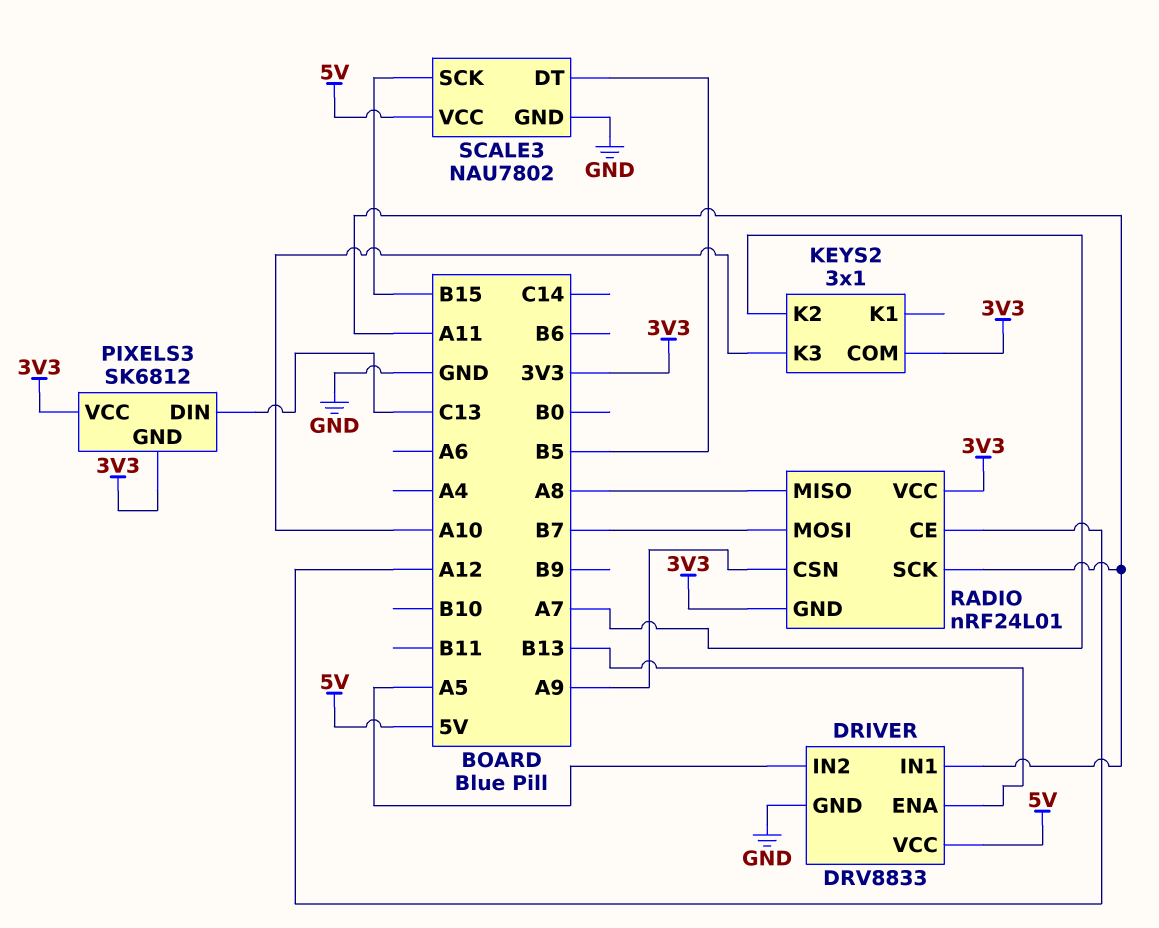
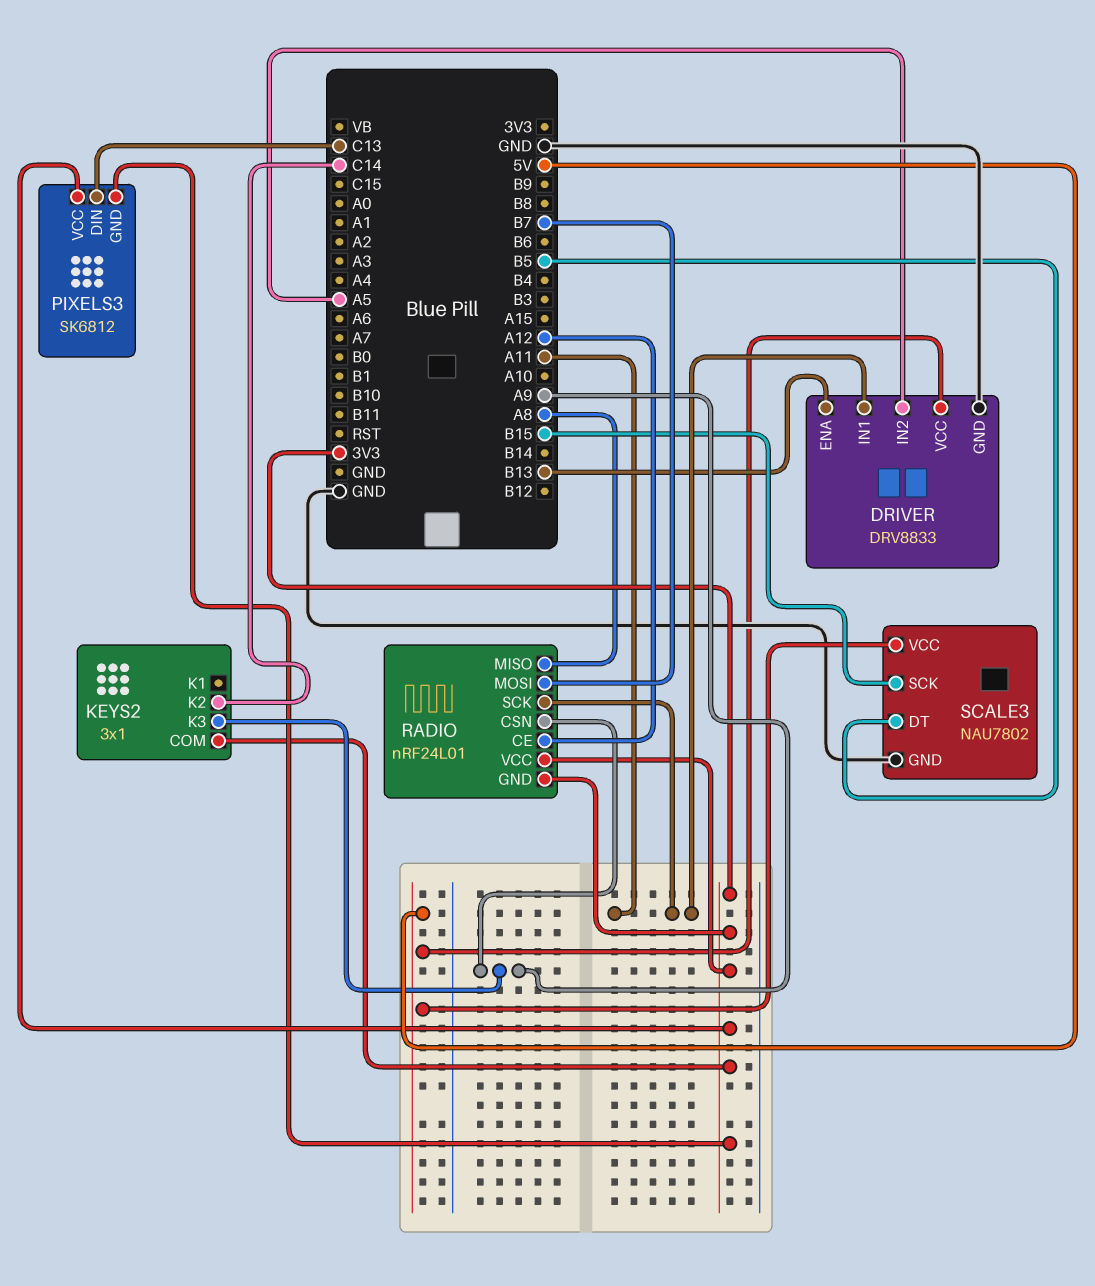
KEYS2 pin K2: A7 -> C14
KEYS2 pin K3: A10 -> A9

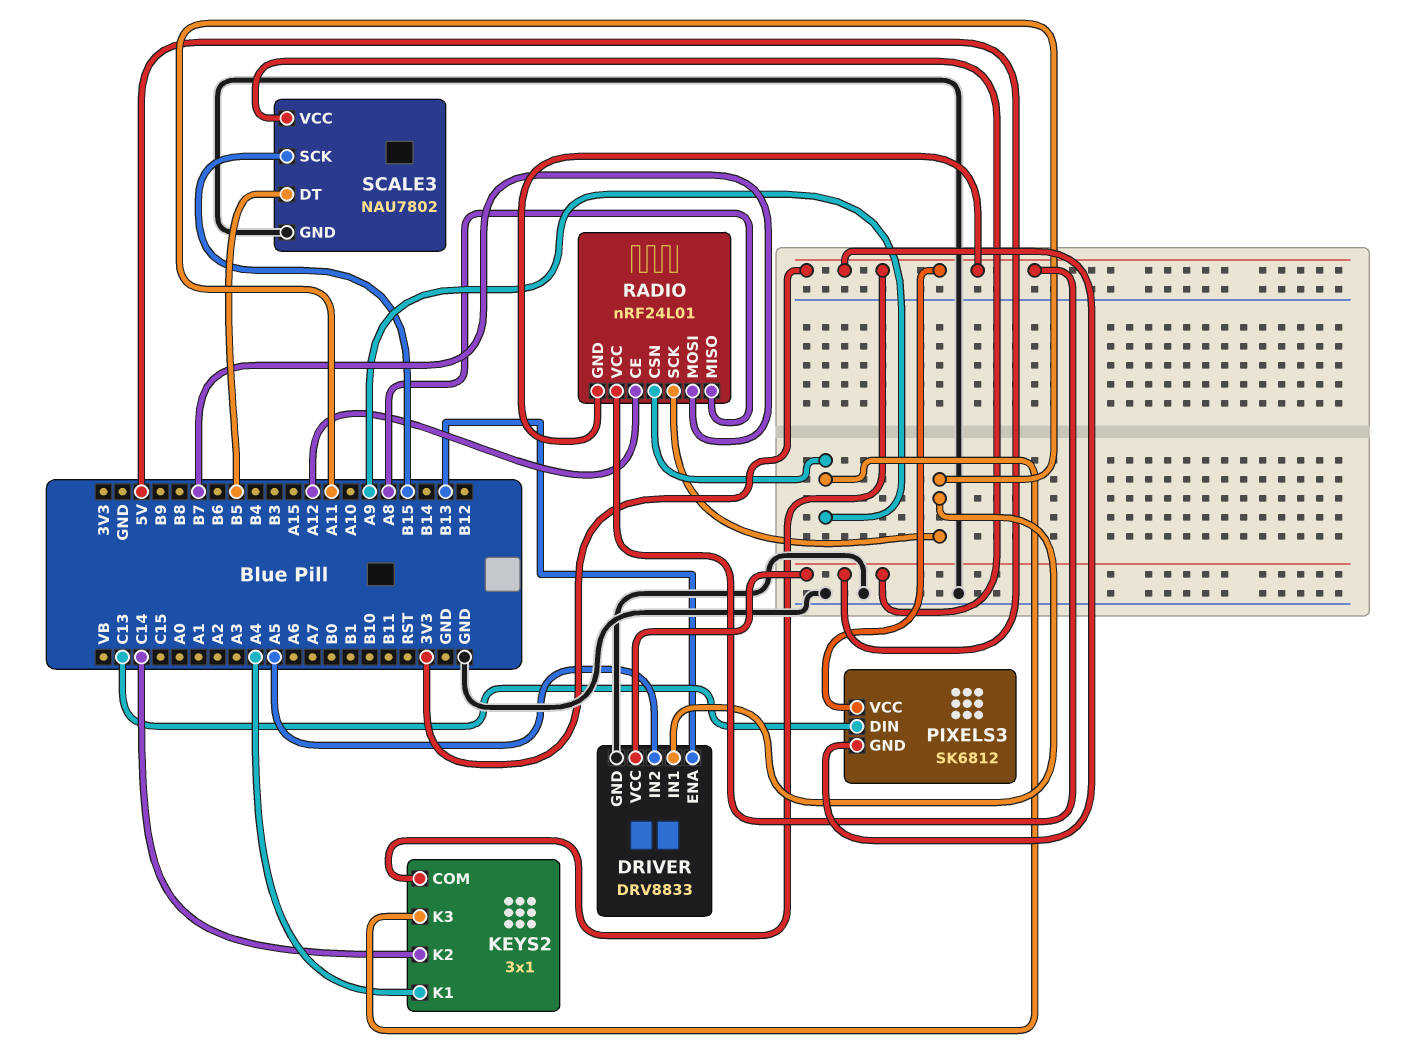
KEYS2 pin K1: none -> A4

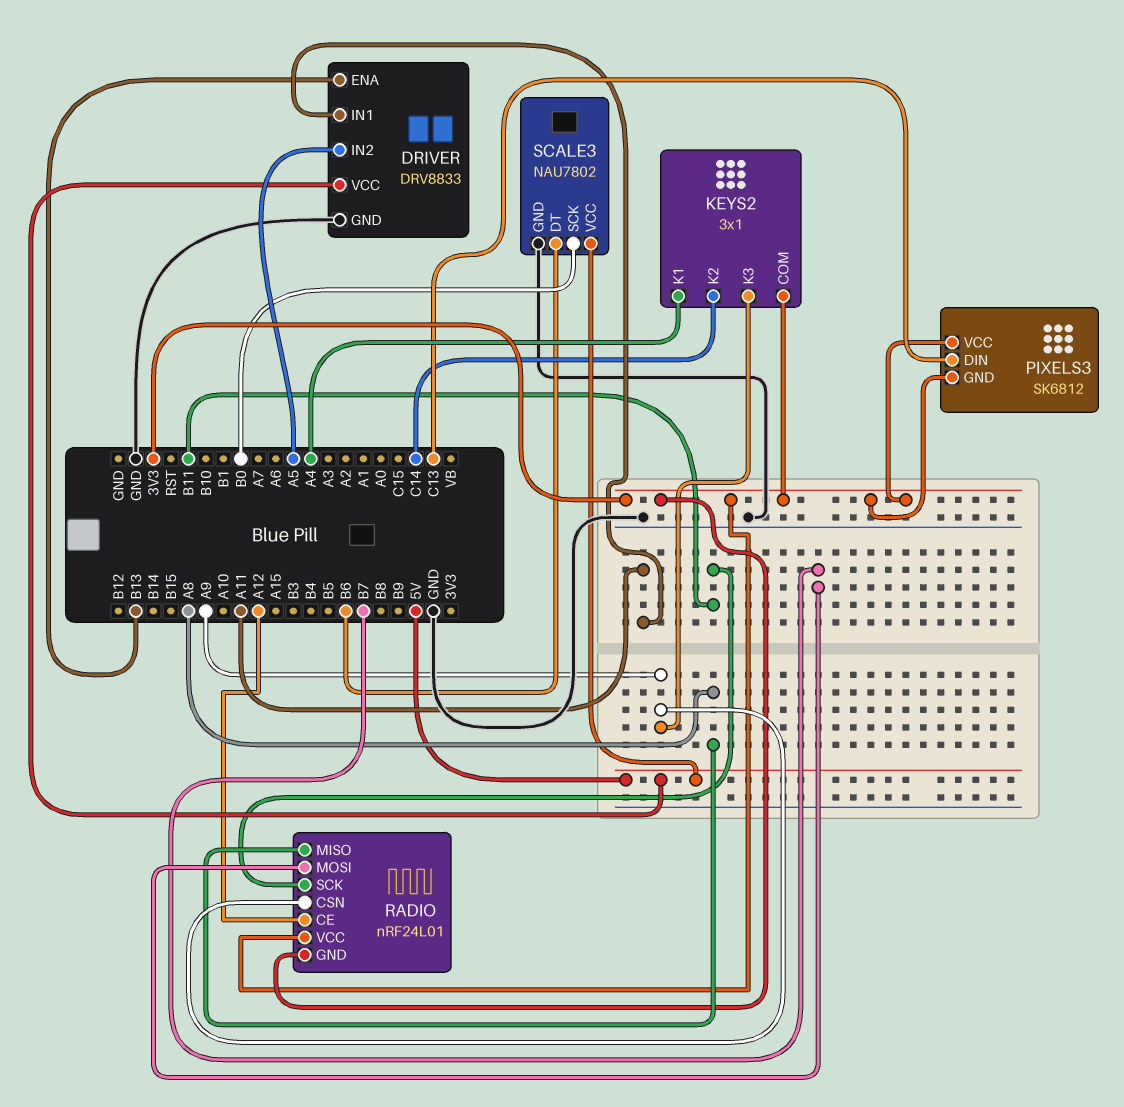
RADIO pin SCK: A11 -> B11
SCALE3 pin DT: B5 -> B6
SCALE3 pin SCK: B15 -> B0

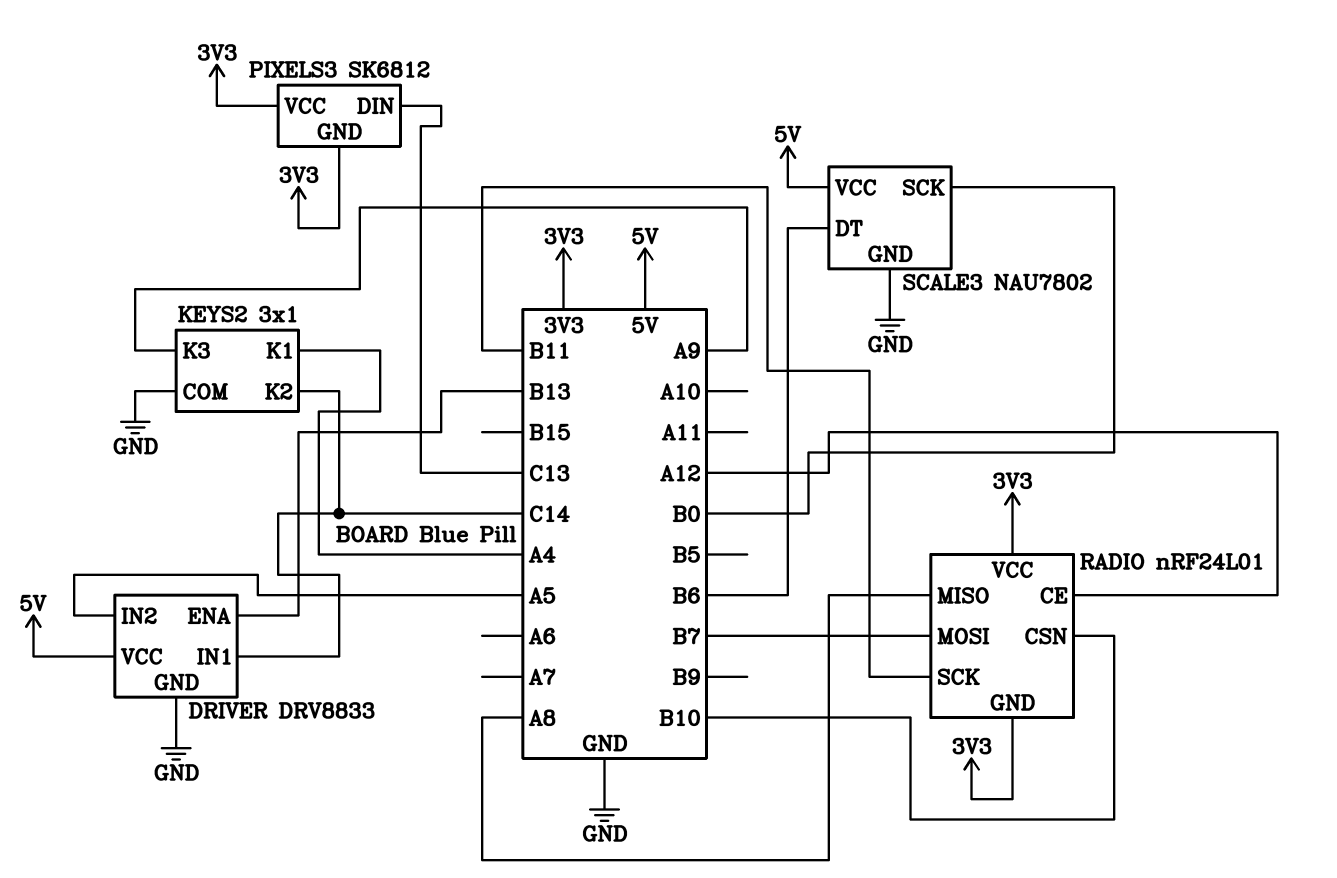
DRIVER pin IN1: A11 -> C14
KEYS2 pin COM: 3V3 -> GND
RADIO pin CSN: A9 -> B10

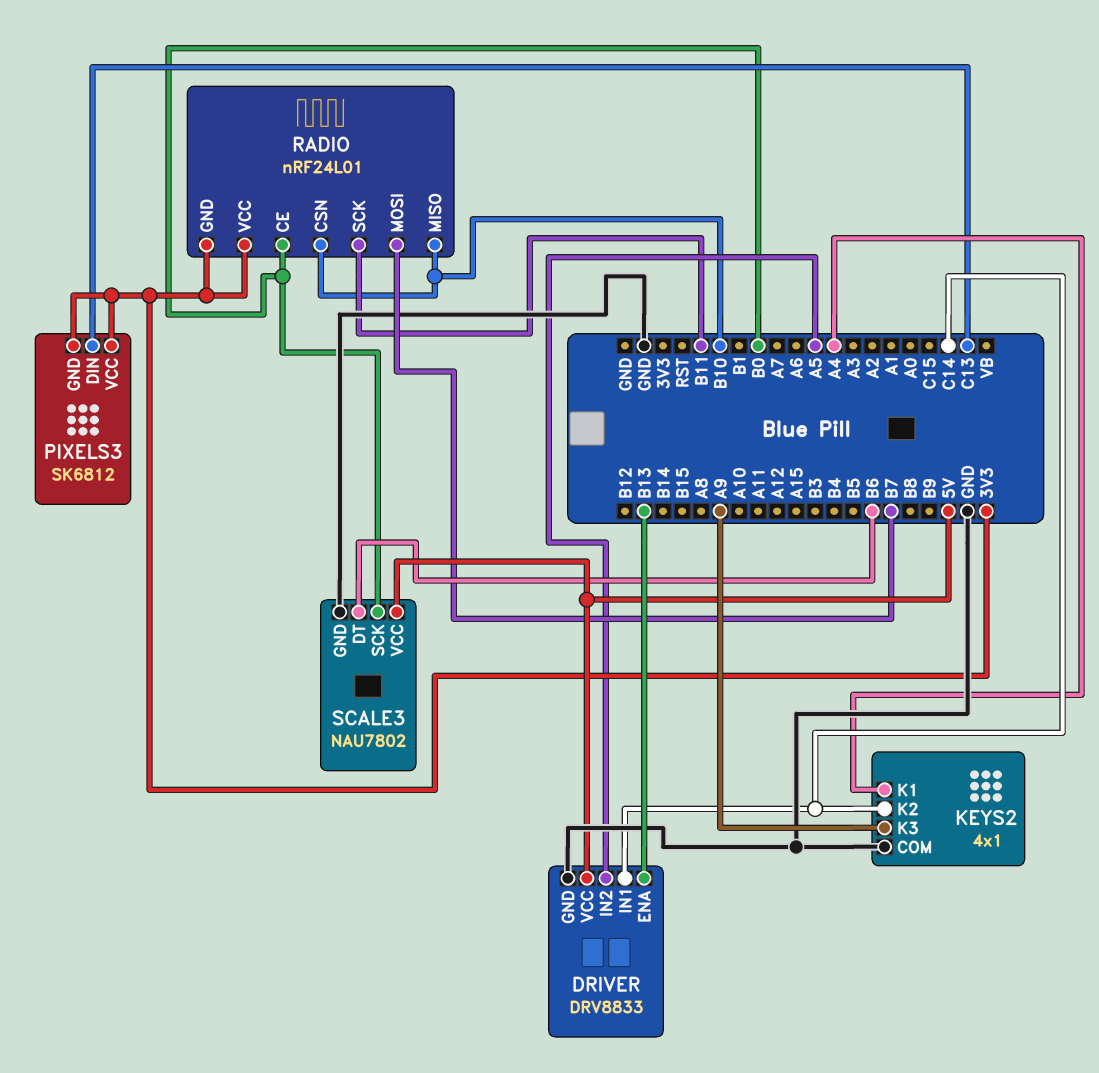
KEYS2: 3x1 -> 4x1
RADIO pin CE: A12 -> B0
RADIO pin MISO: A8 -> B10

